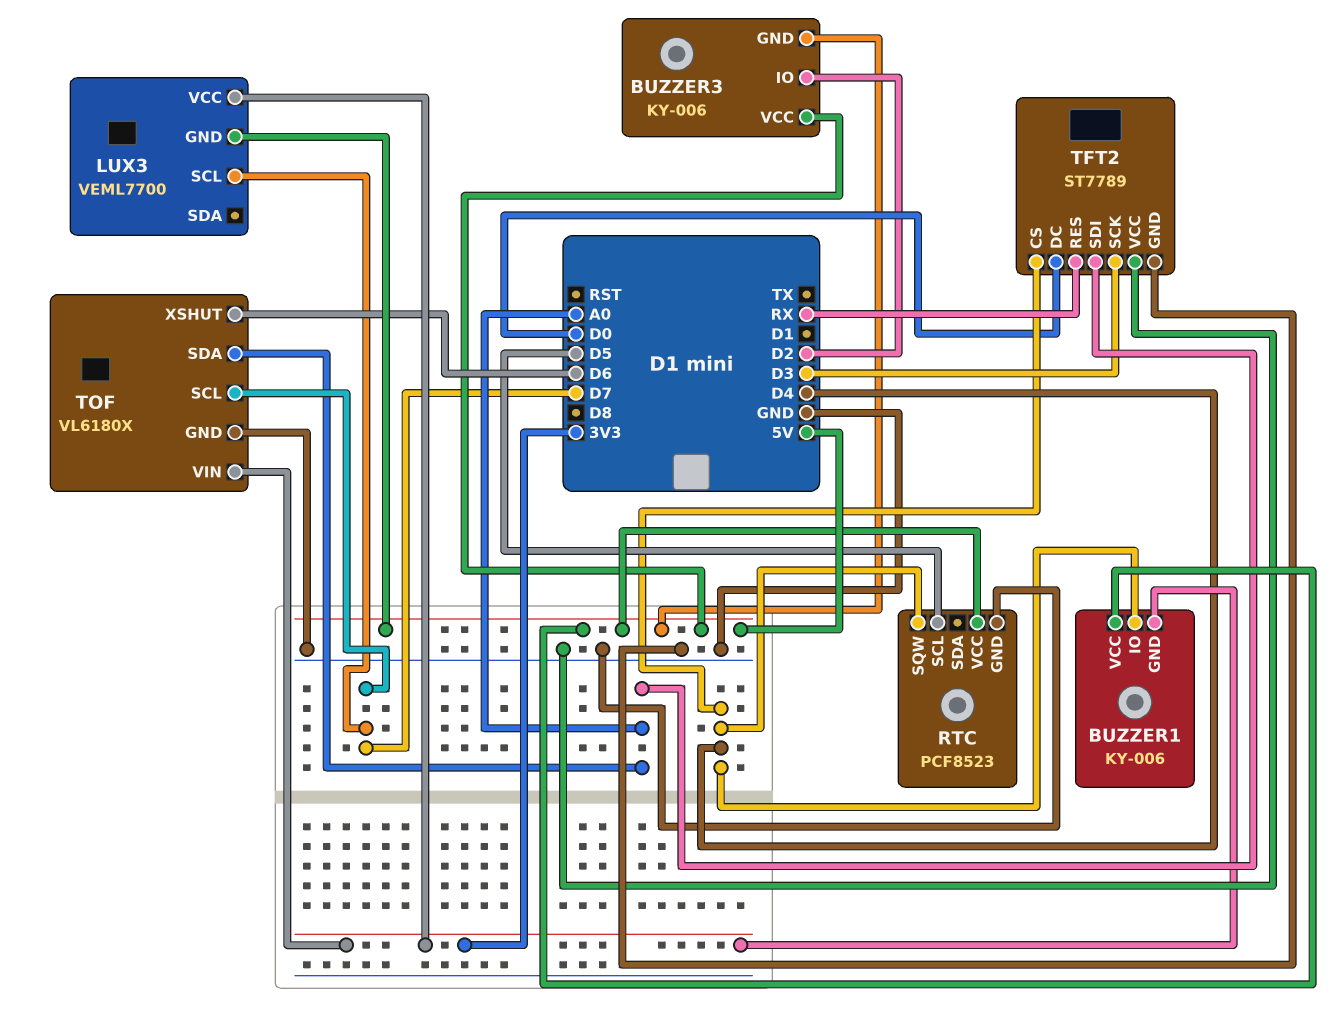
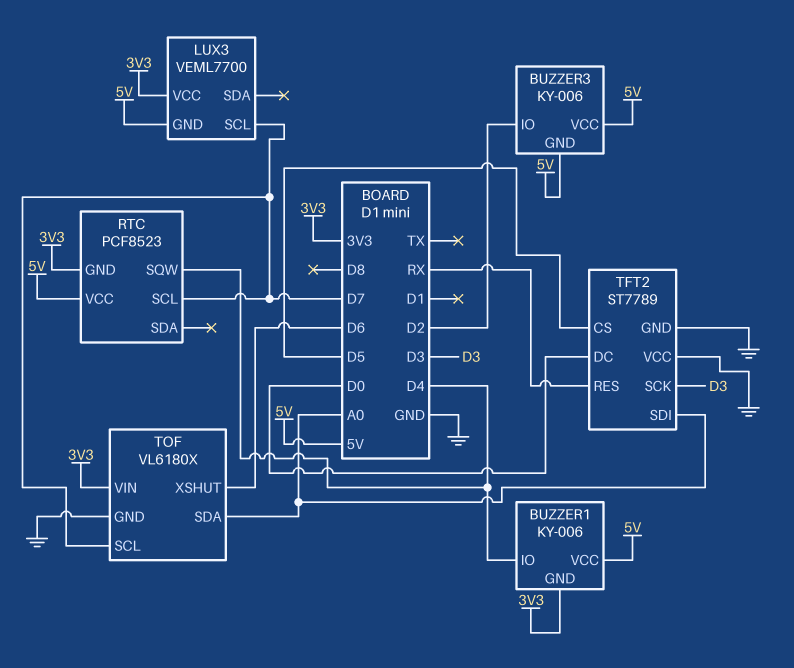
RTC pin GND: GND -> 3V3
RTC pin SCL: D5 -> D7
TFT2 pin CS: D4 -> D5

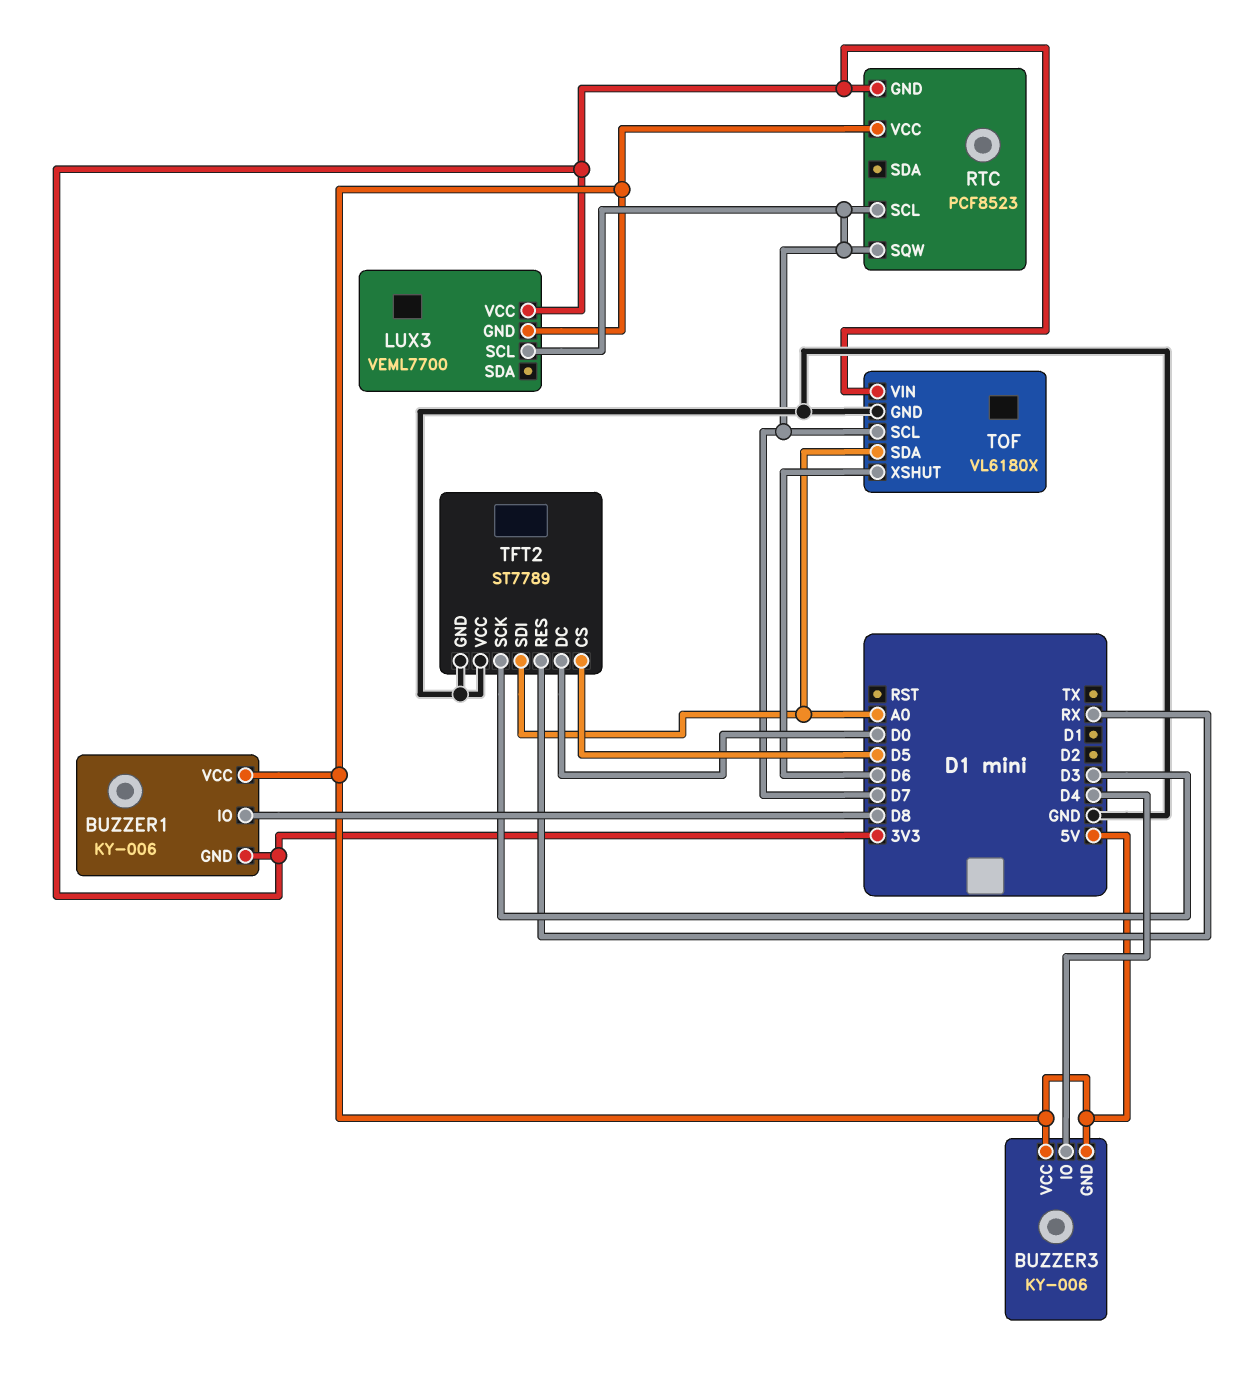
BUZZER1 pin IO: D4 -> D8
BUZZER3 pin IO: D2 -> D4
RTC pin SQW: D4 -> D7

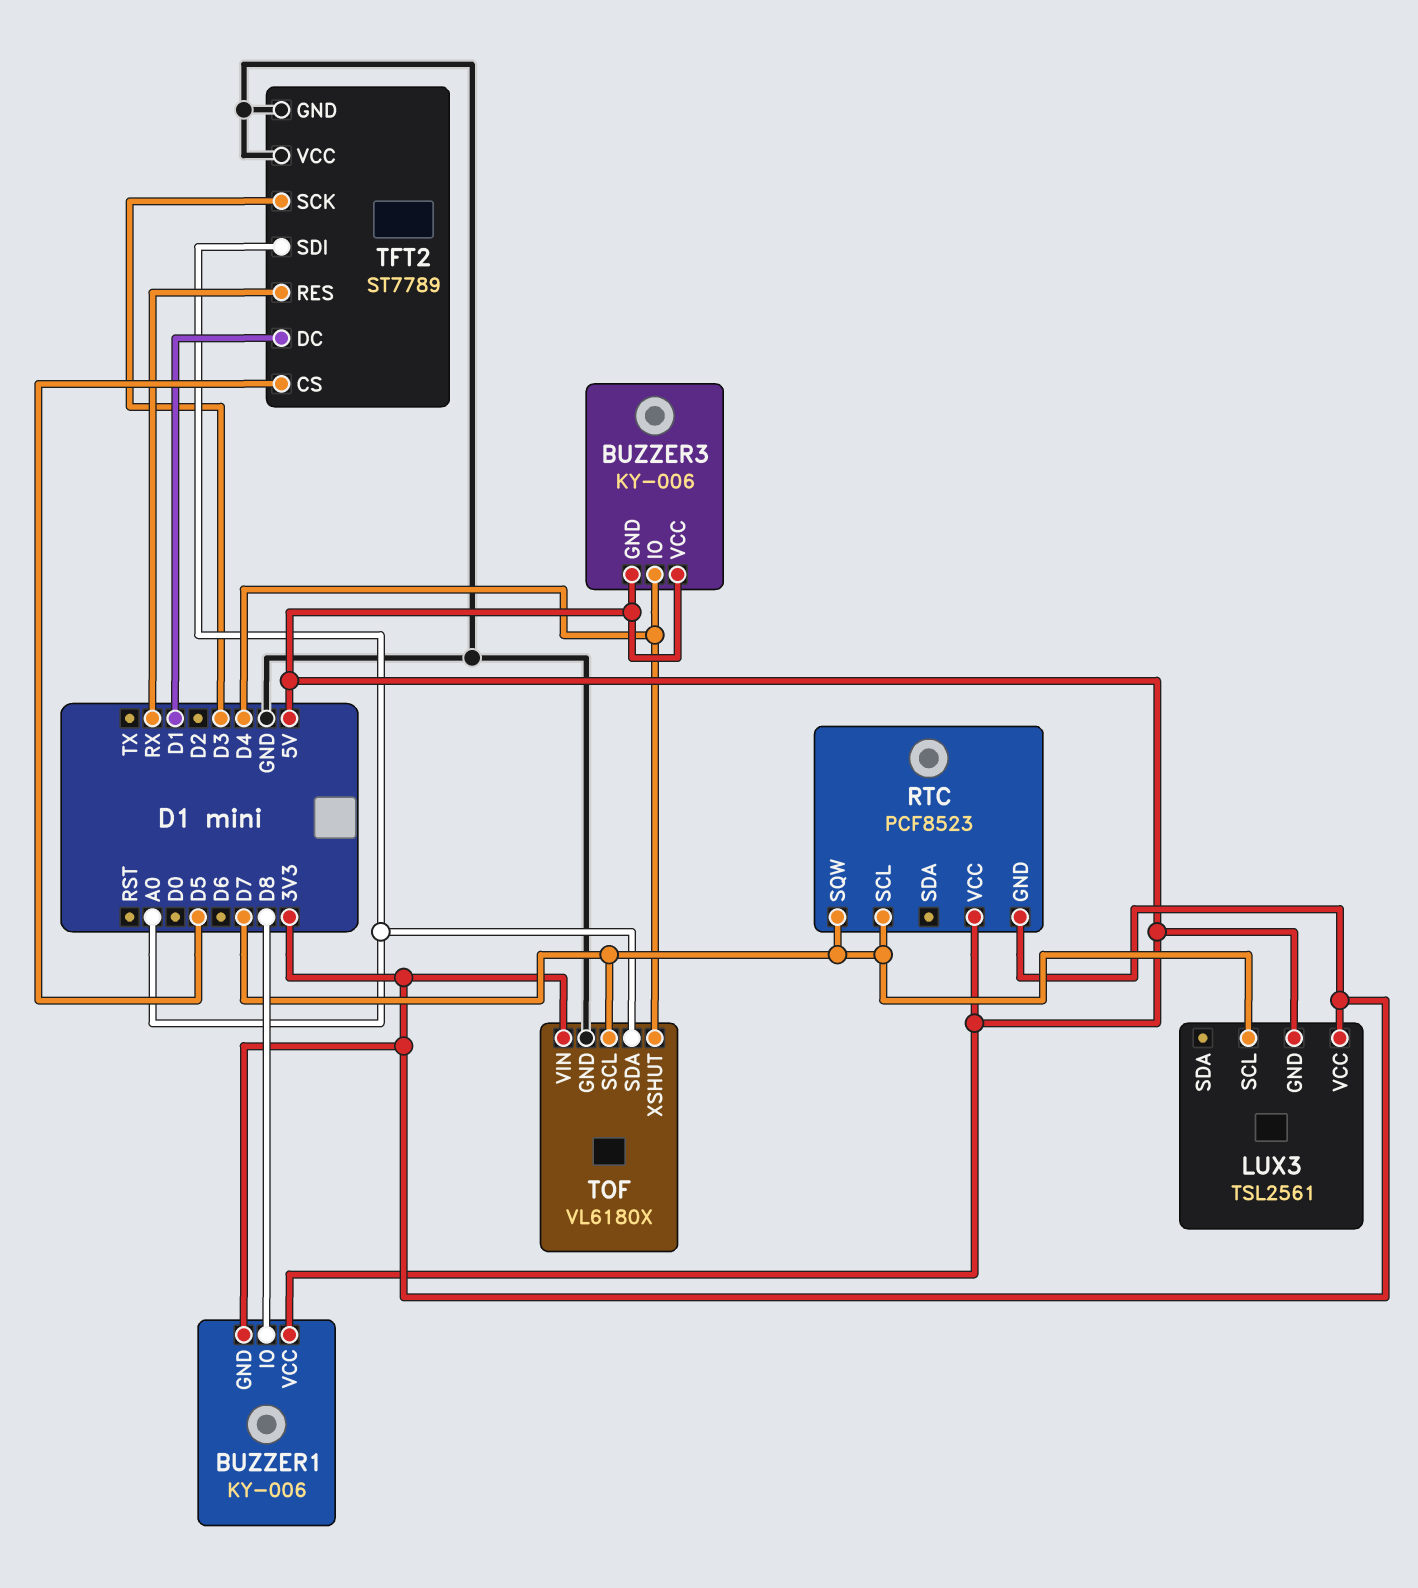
LUX3: VEML7700 -> TSL2561
TFT2 pin DC: D0 -> D1
TOF pin XSHUT: D6 -> D4

